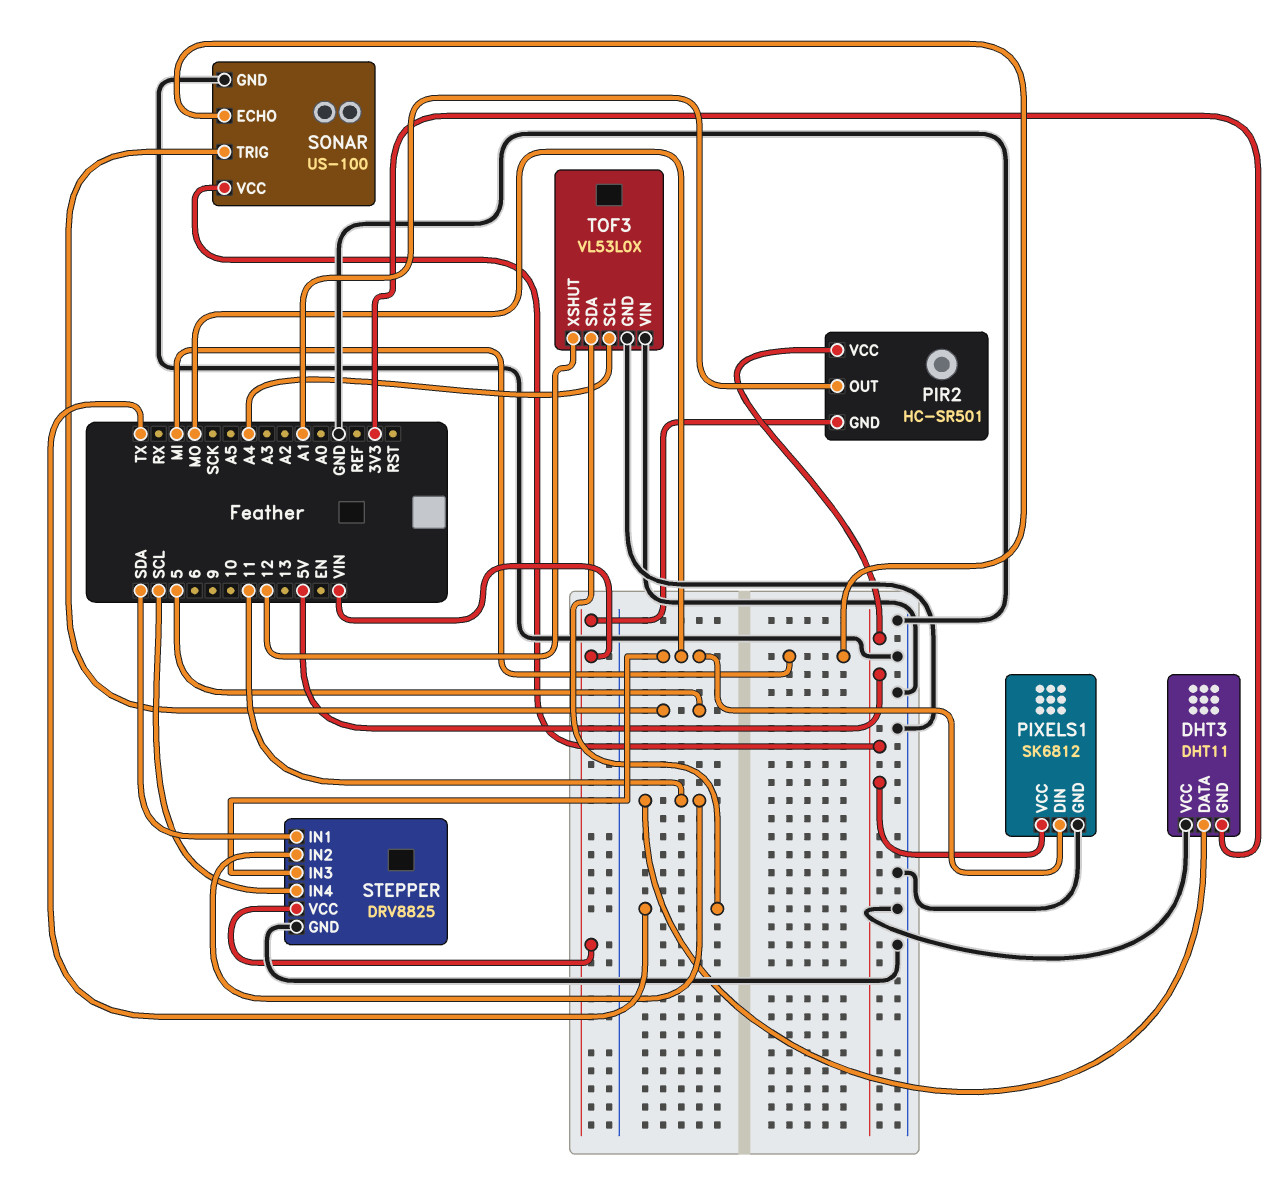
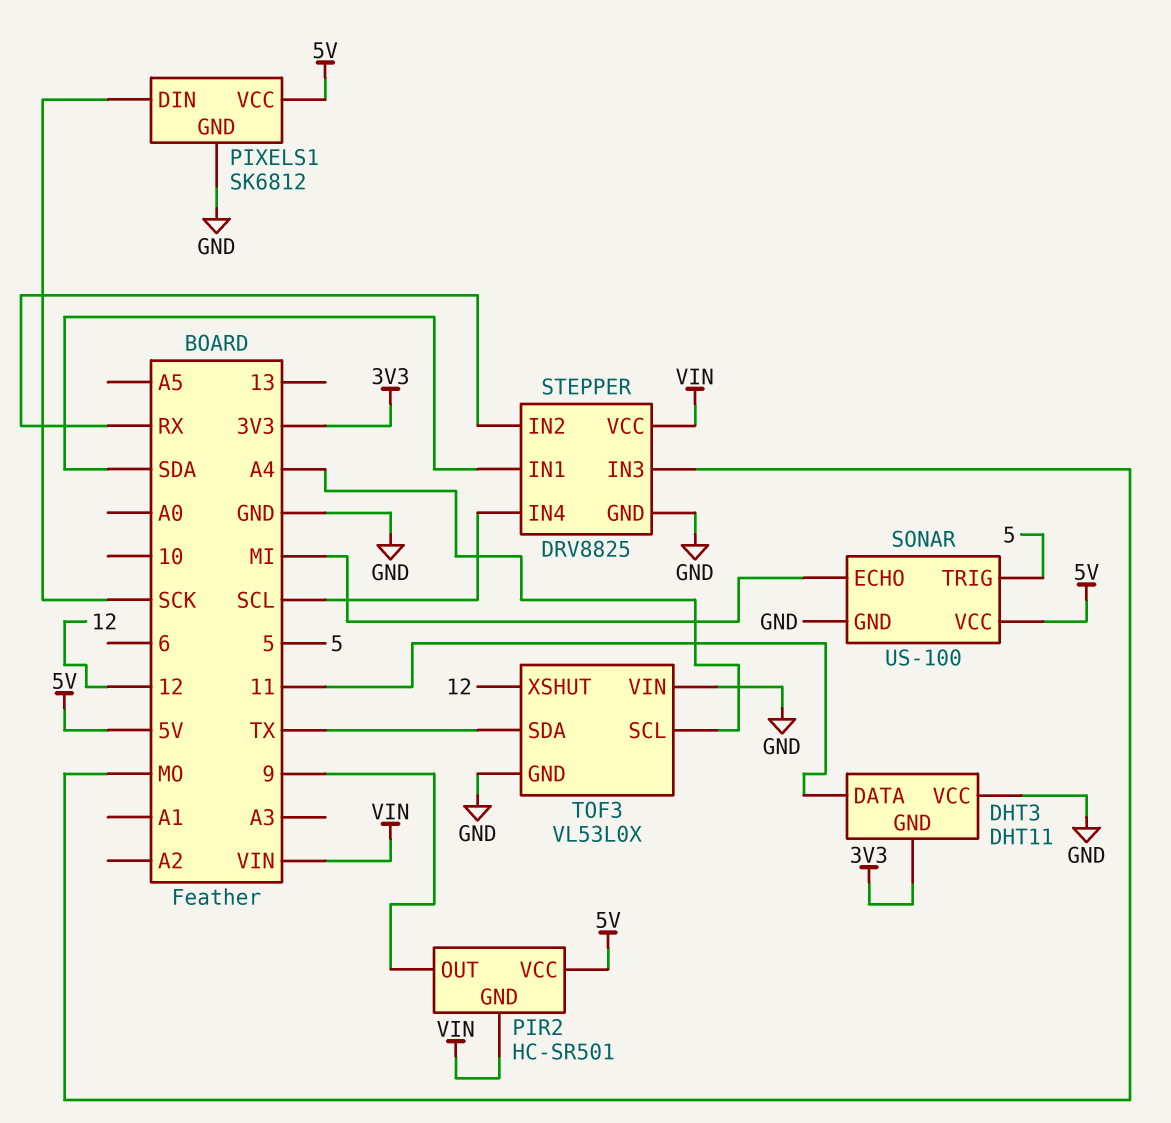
PIR2 pin OUT: A1 -> 9
PIXELS1 pin DIN: MO -> SCK
STEPPER pin IN2: 11 -> RX

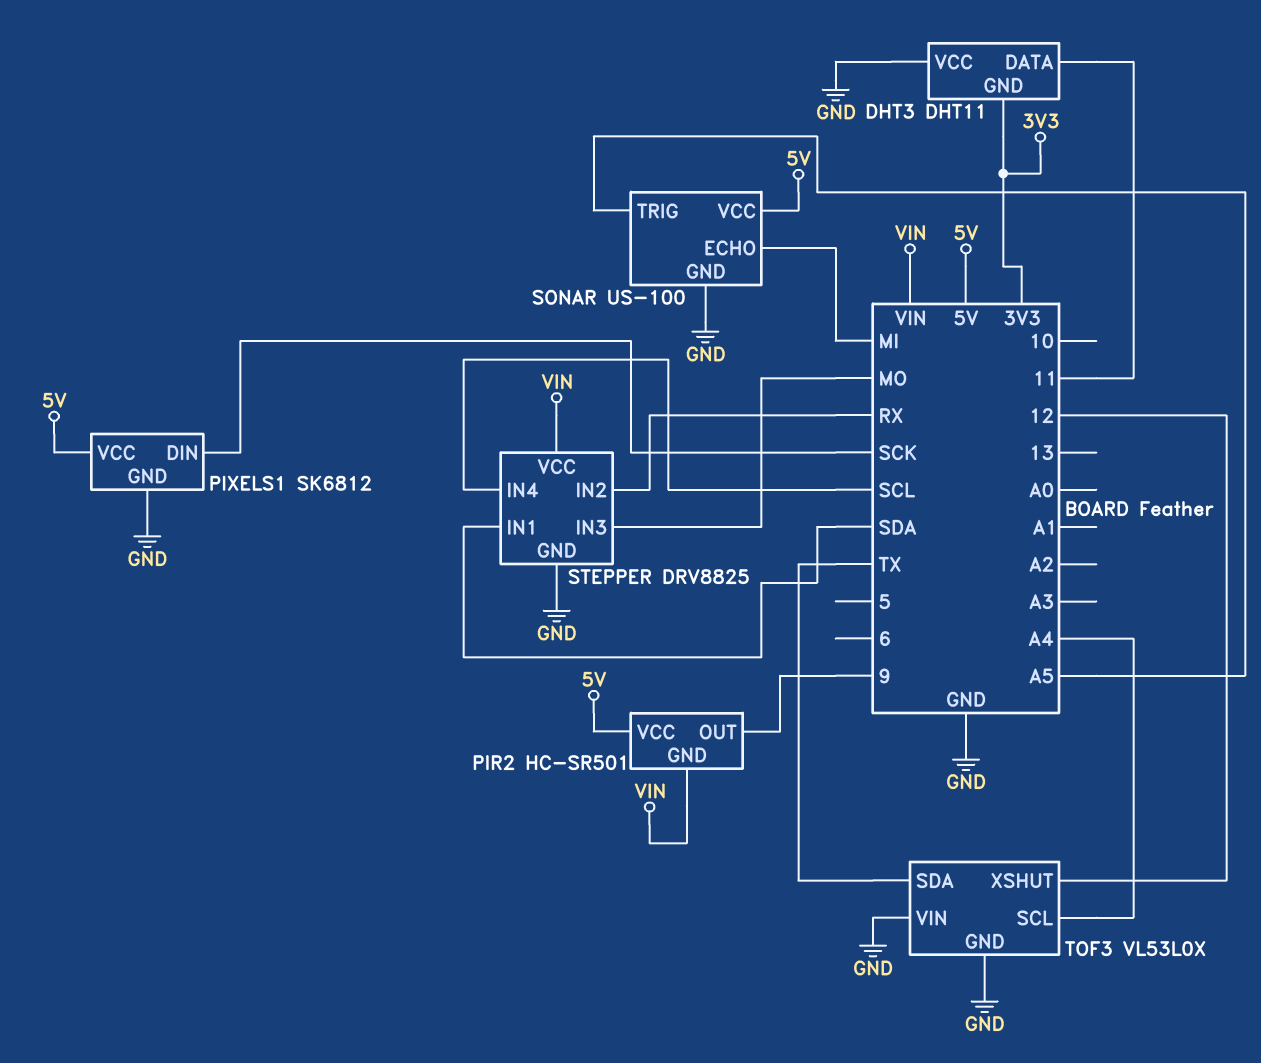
SONAR pin TRIG: 5 -> A5

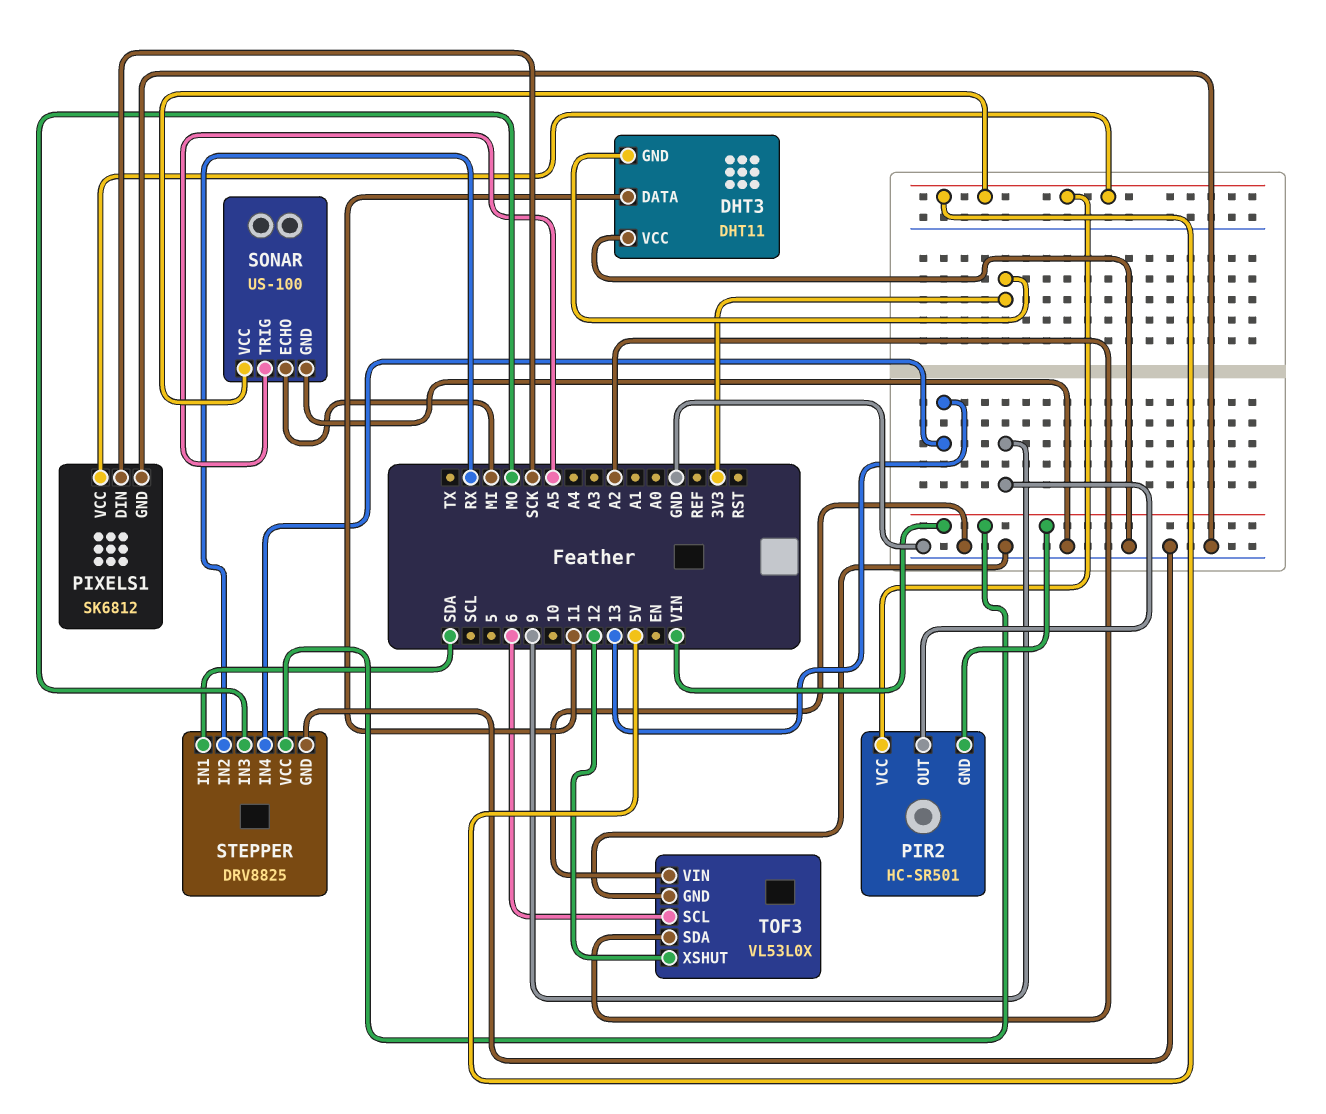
STEPPER pin IN4: SCL -> 13
TOF3 pin SCL: A4 -> 6
TOF3 pin SDA: TX -> A2

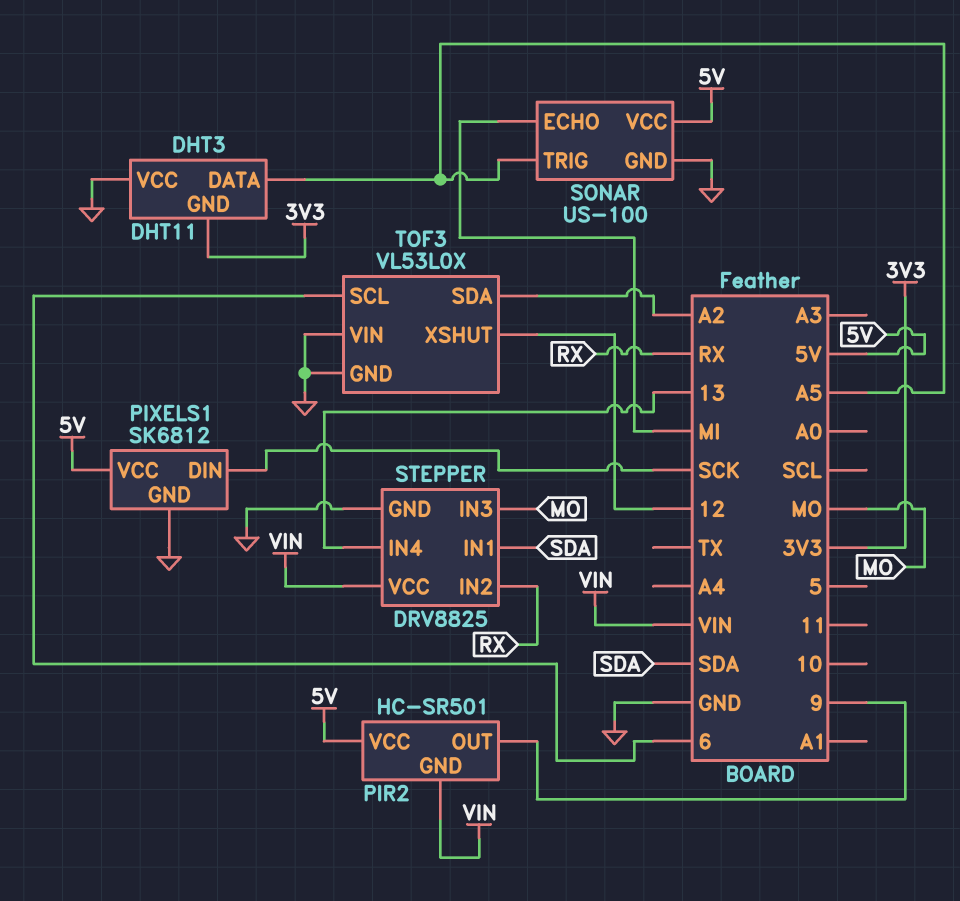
DHT3 pin DATA: 11 -> A5

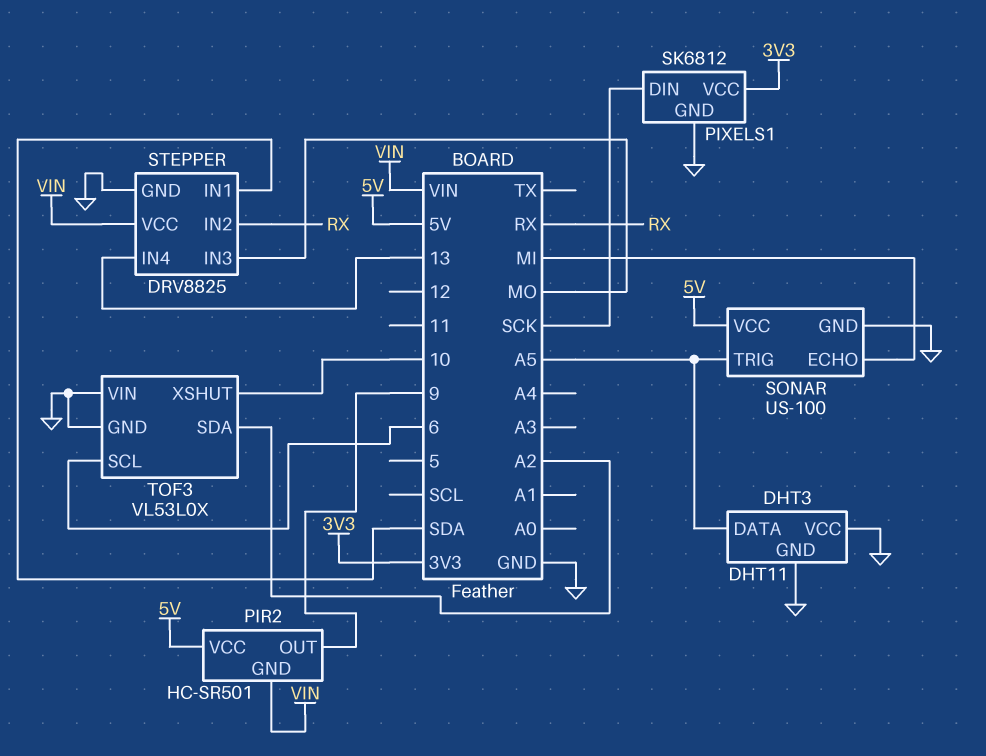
DHT3 pin GND: 3V3 -> GND
PIXELS1 pin VCC: 5V -> 3V3
TOF3 pin XSHUT: 12 -> 10

